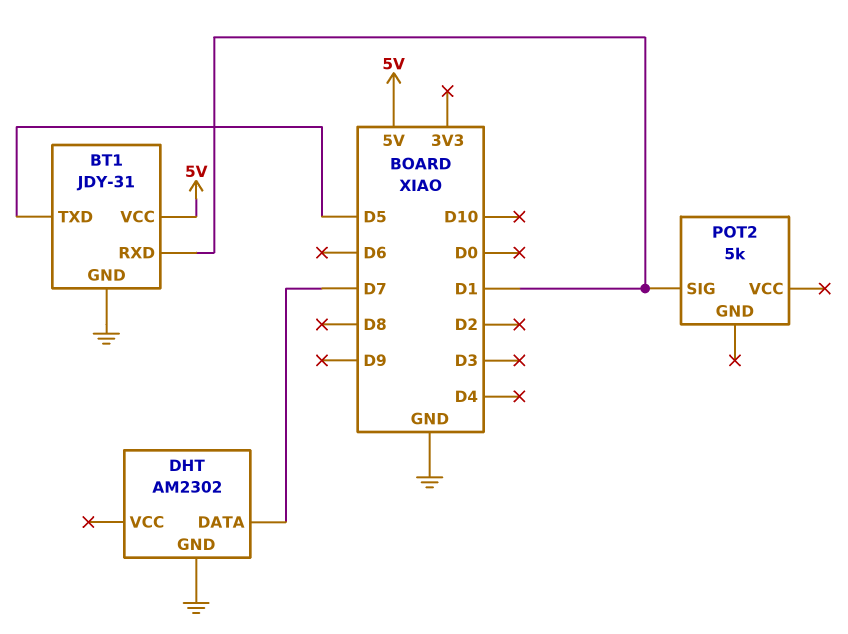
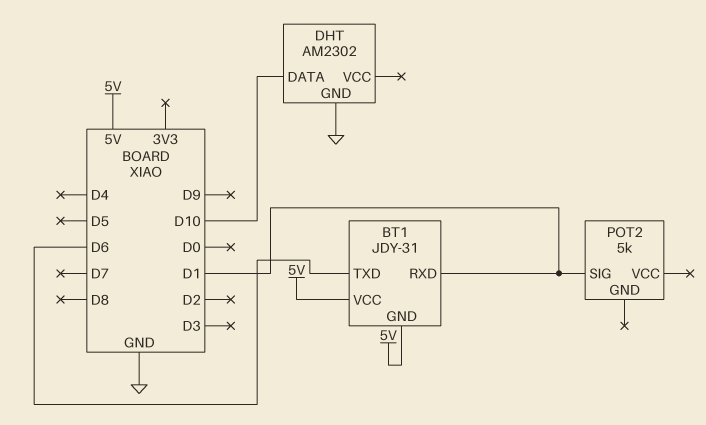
BT1 pin GND: GND -> 5V
BT1 pin TXD: D5 -> D6
DHT pin DATA: D7 -> D10

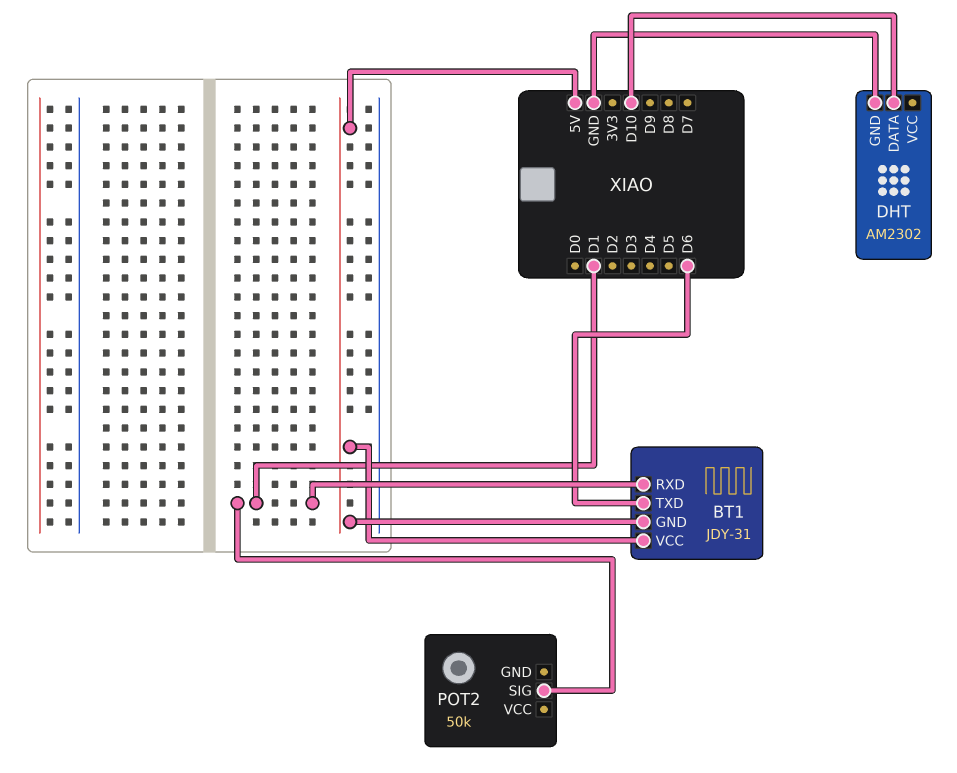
POT2: 5k -> 50k

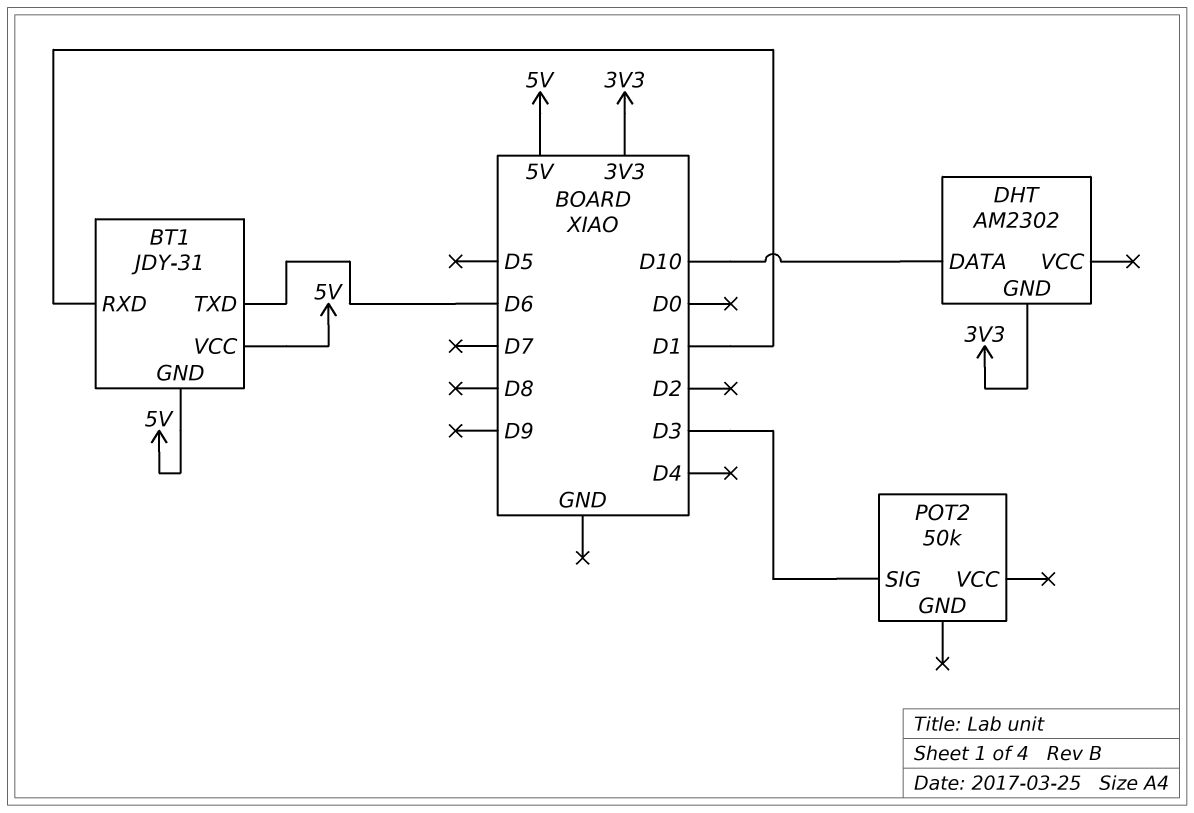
DHT pin GND: GND -> 3V3
POT2 pin SIG: D1 -> D3

